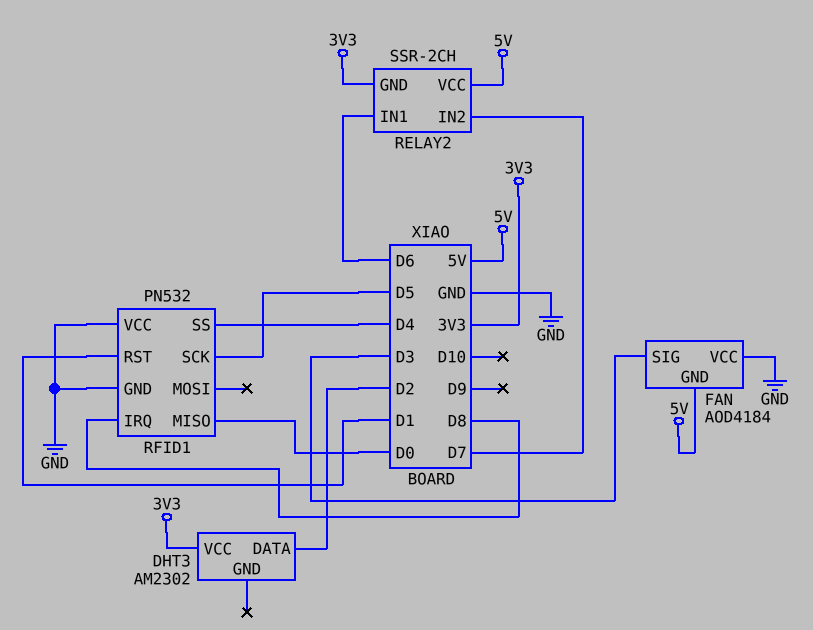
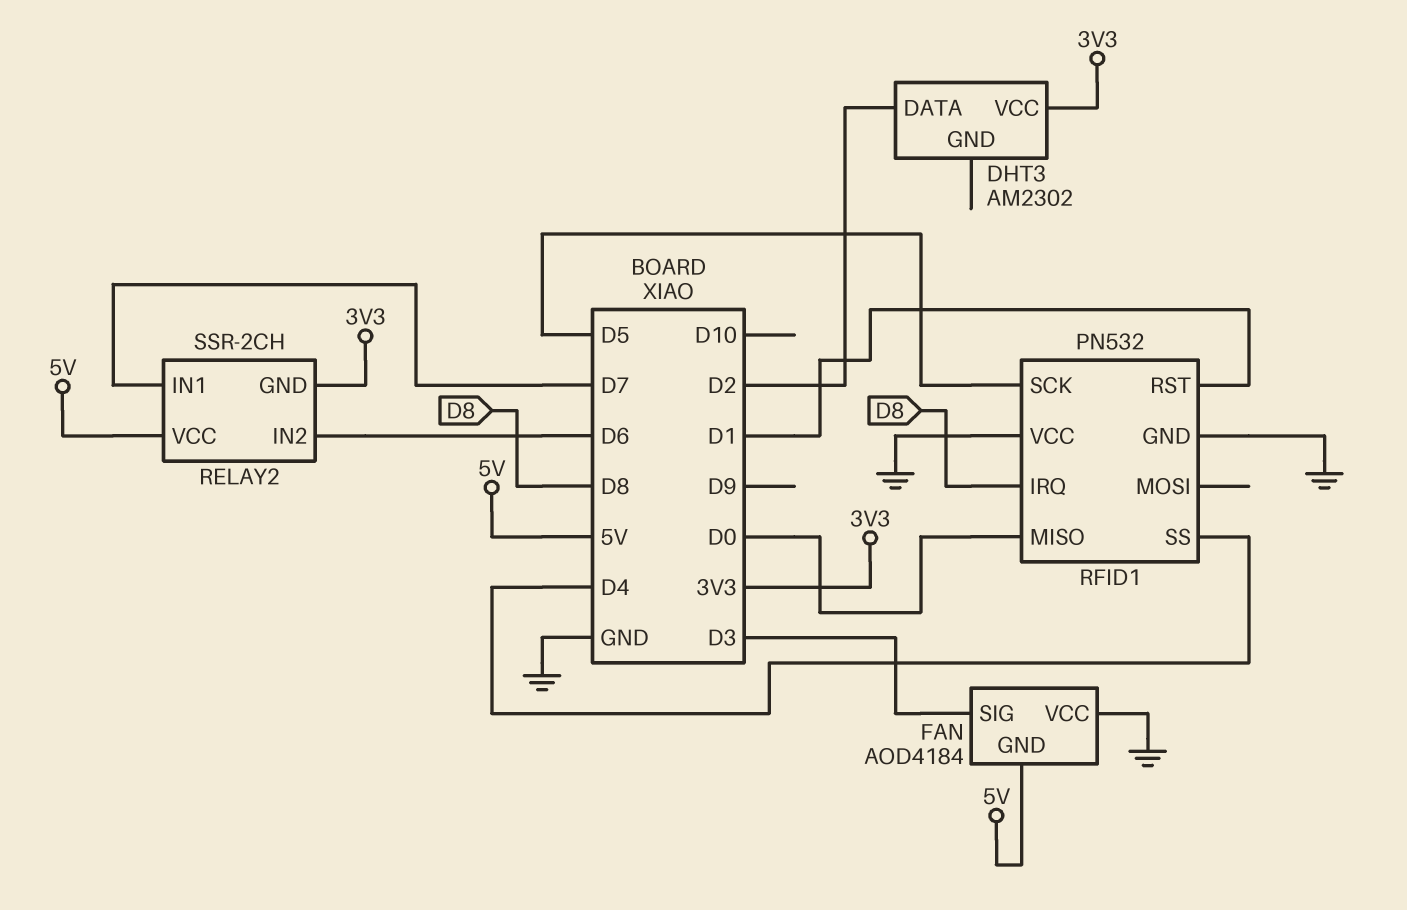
RELAY2 pin IN1: D6 -> D7
RELAY2 pin IN2: D7 -> D6

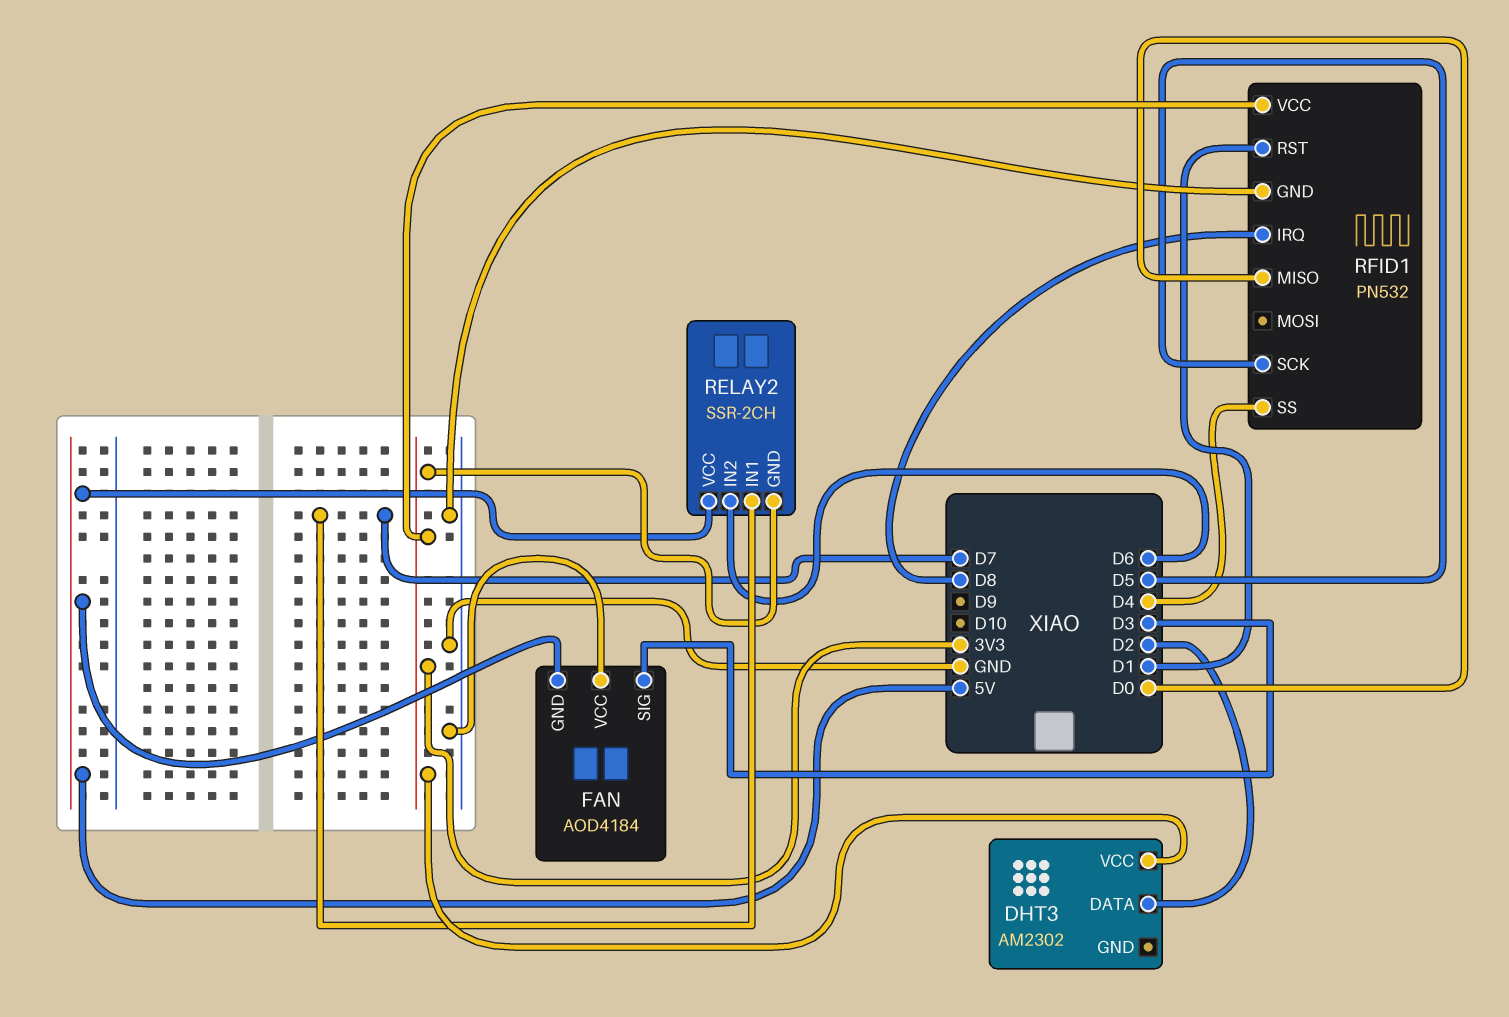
RFID1 pin VCC: GND -> 3V3

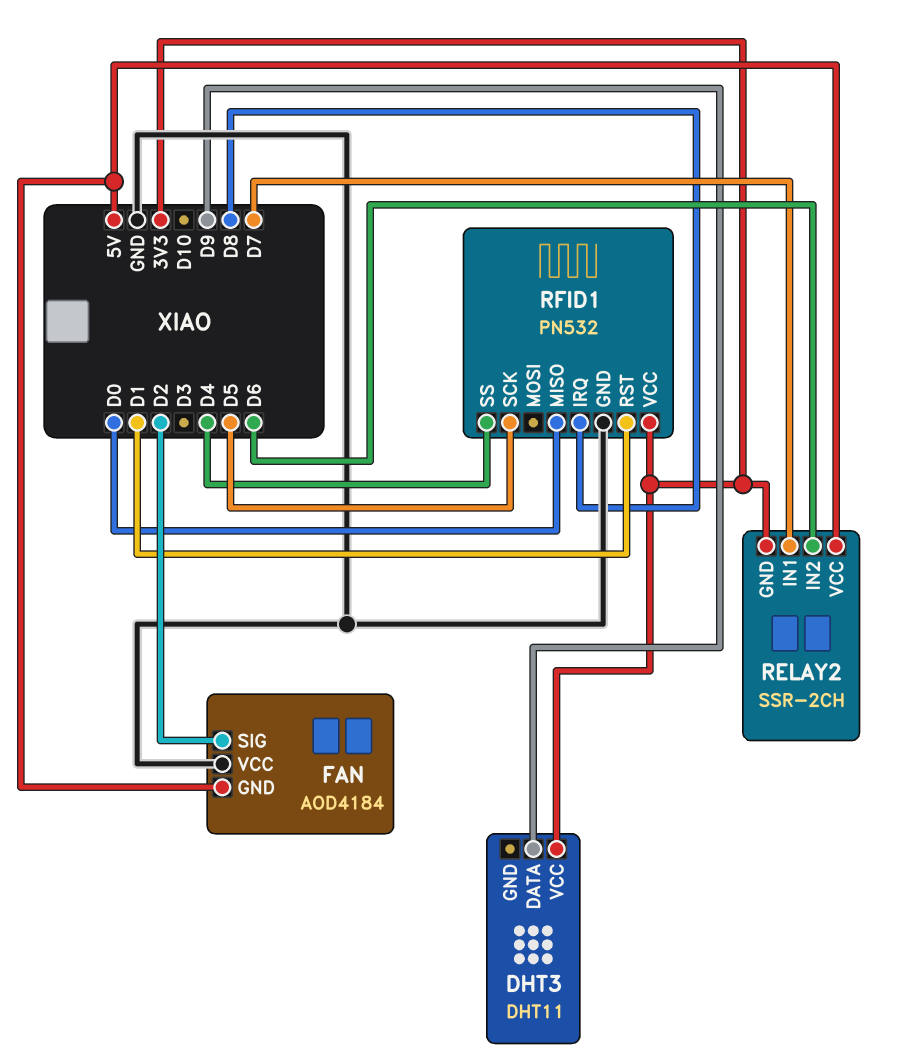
DHT3: AM2302 -> DHT11
DHT3 pin DATA: D2 -> D9
FAN pin SIG: D3 -> D2

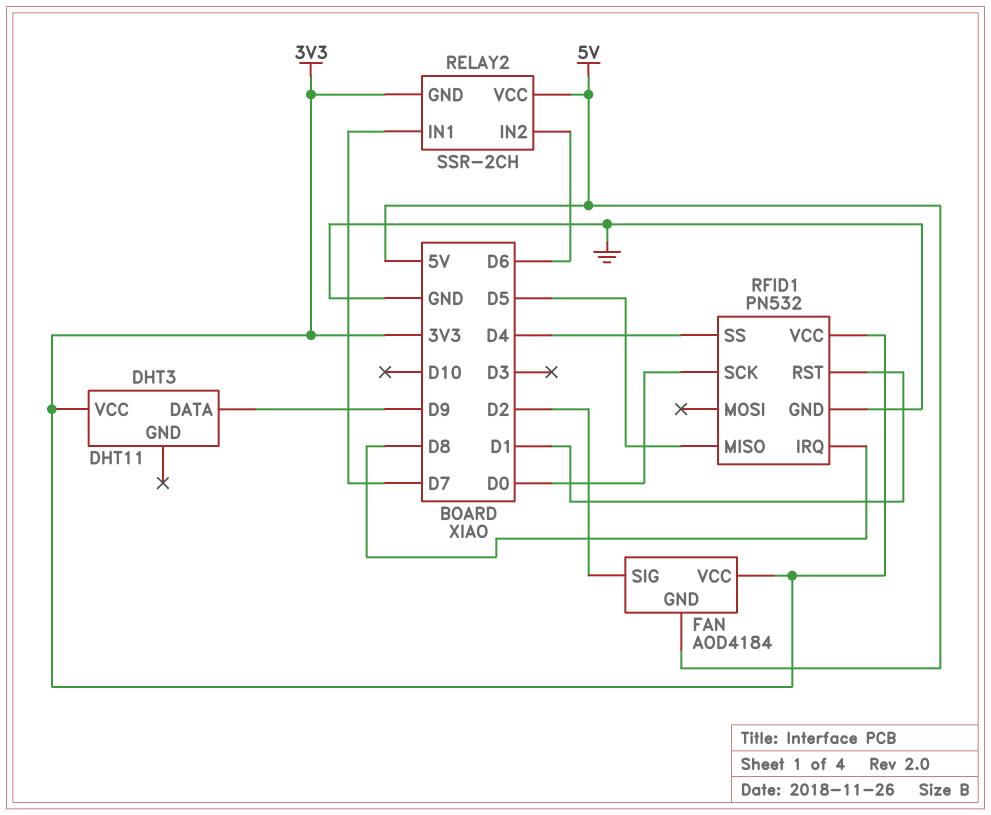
FAN pin VCC: GND -> 3V3
RFID1 pin MISO: D0 -> D5
RFID1 pin SCK: D5 -> D0

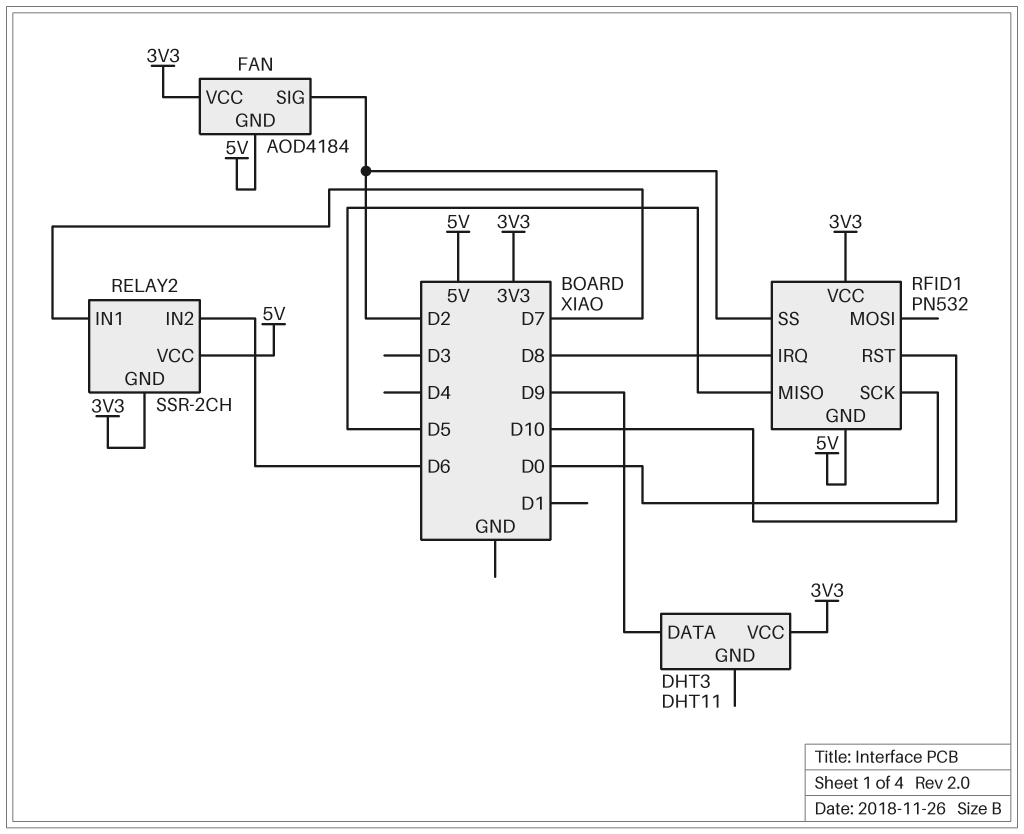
RFID1 pin GND: GND -> 5V
RFID1 pin RST: D1 -> D10
RFID1 pin SS: D4 -> D2

